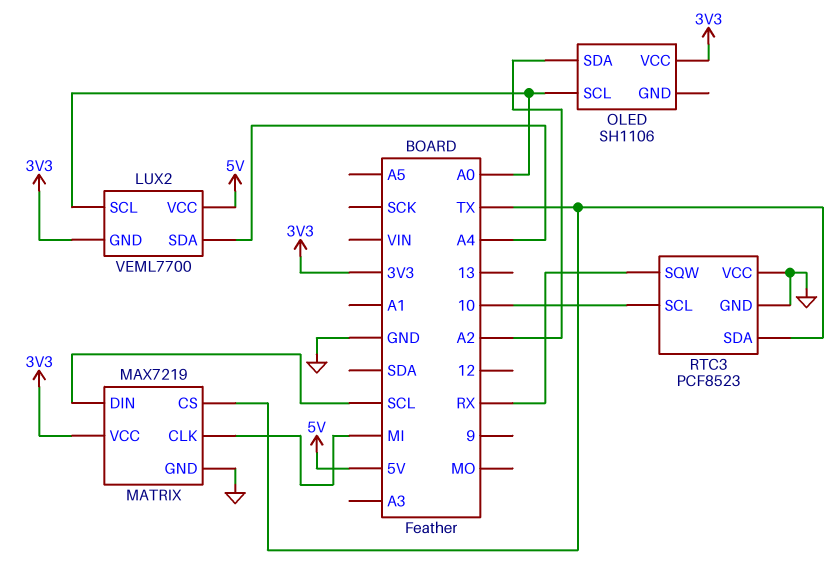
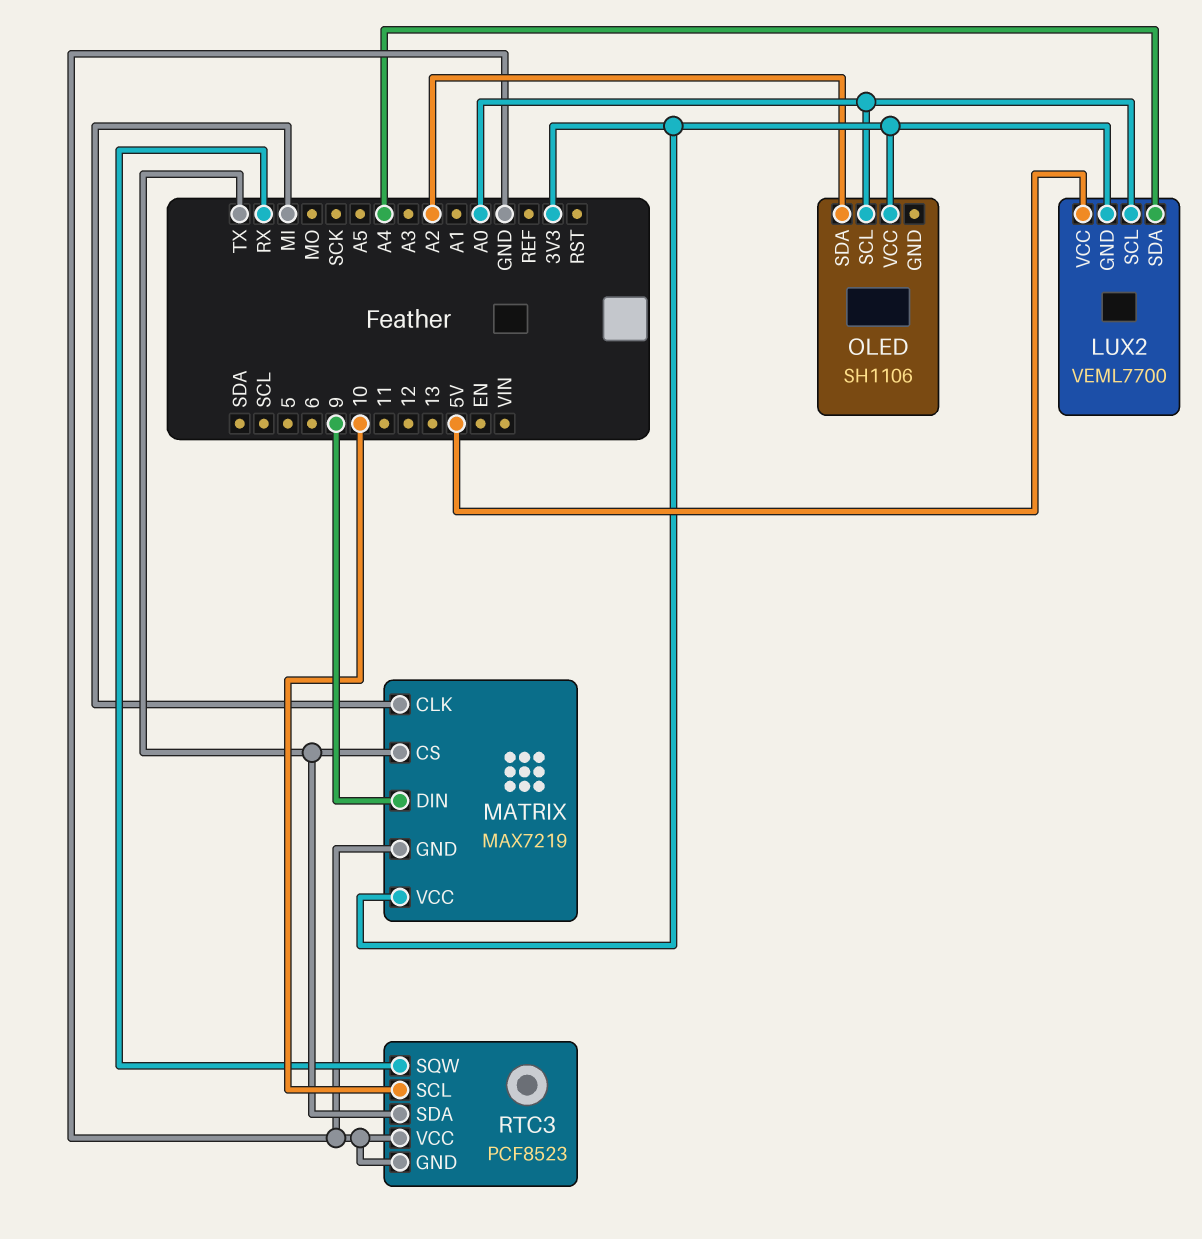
MATRIX pin DIN: SCL -> 9

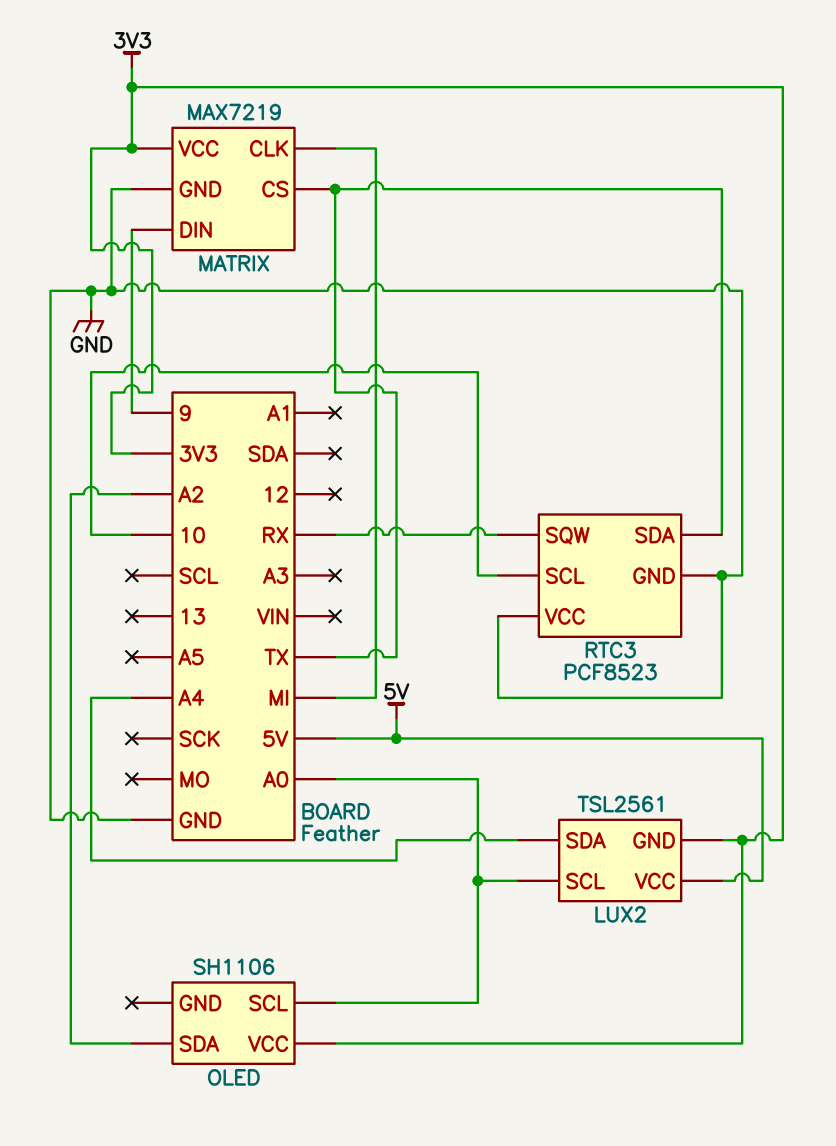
LUX2: VEML7700 -> TSL2561

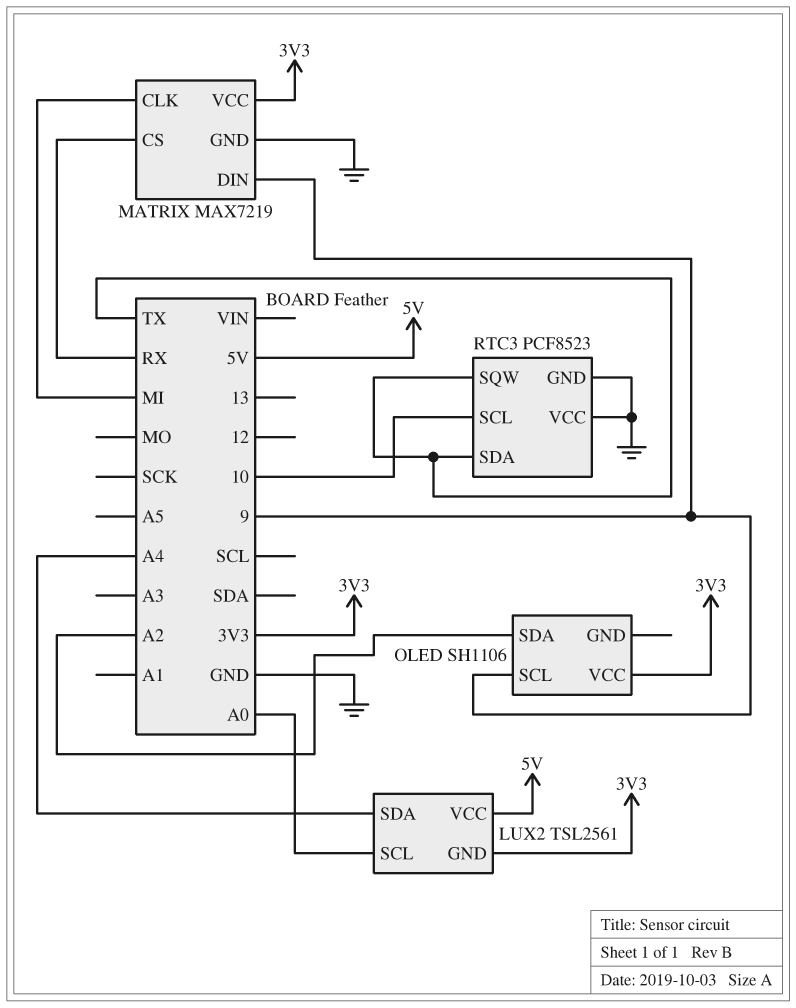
MATRIX pin CS: TX -> RX
OLED pin SCL: A0 -> 9
RTC3 pin SQW: RX -> TX

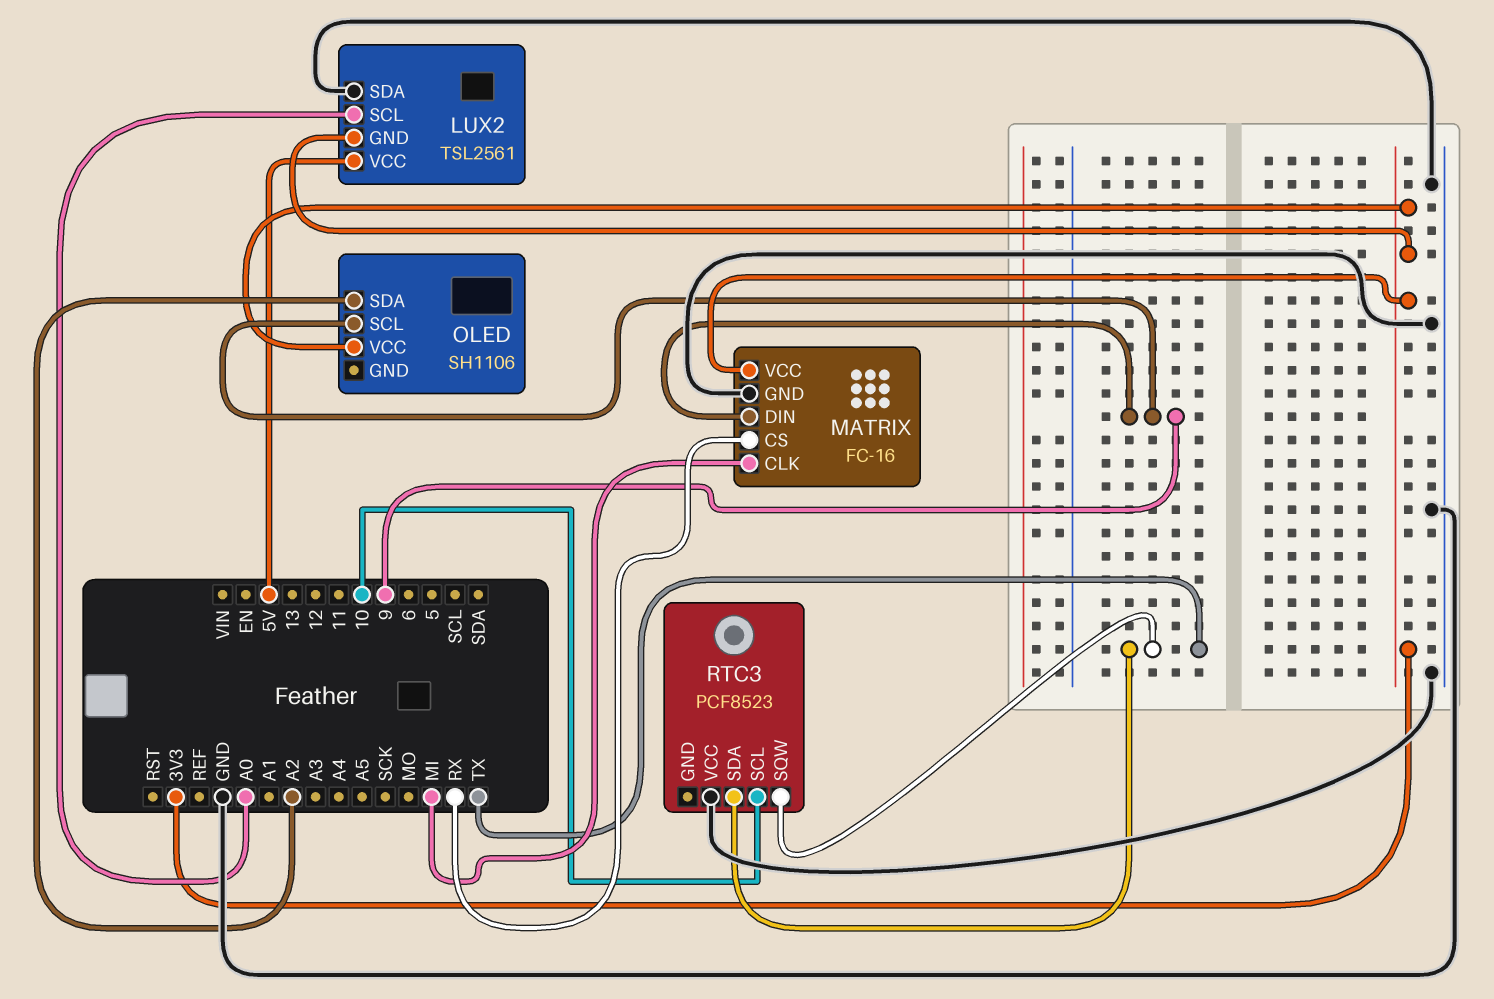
LUX2 pin SDA: A4 -> GND
MATRIX: MAX7219 -> FC-16
RTC3 pin GND: GND -> none

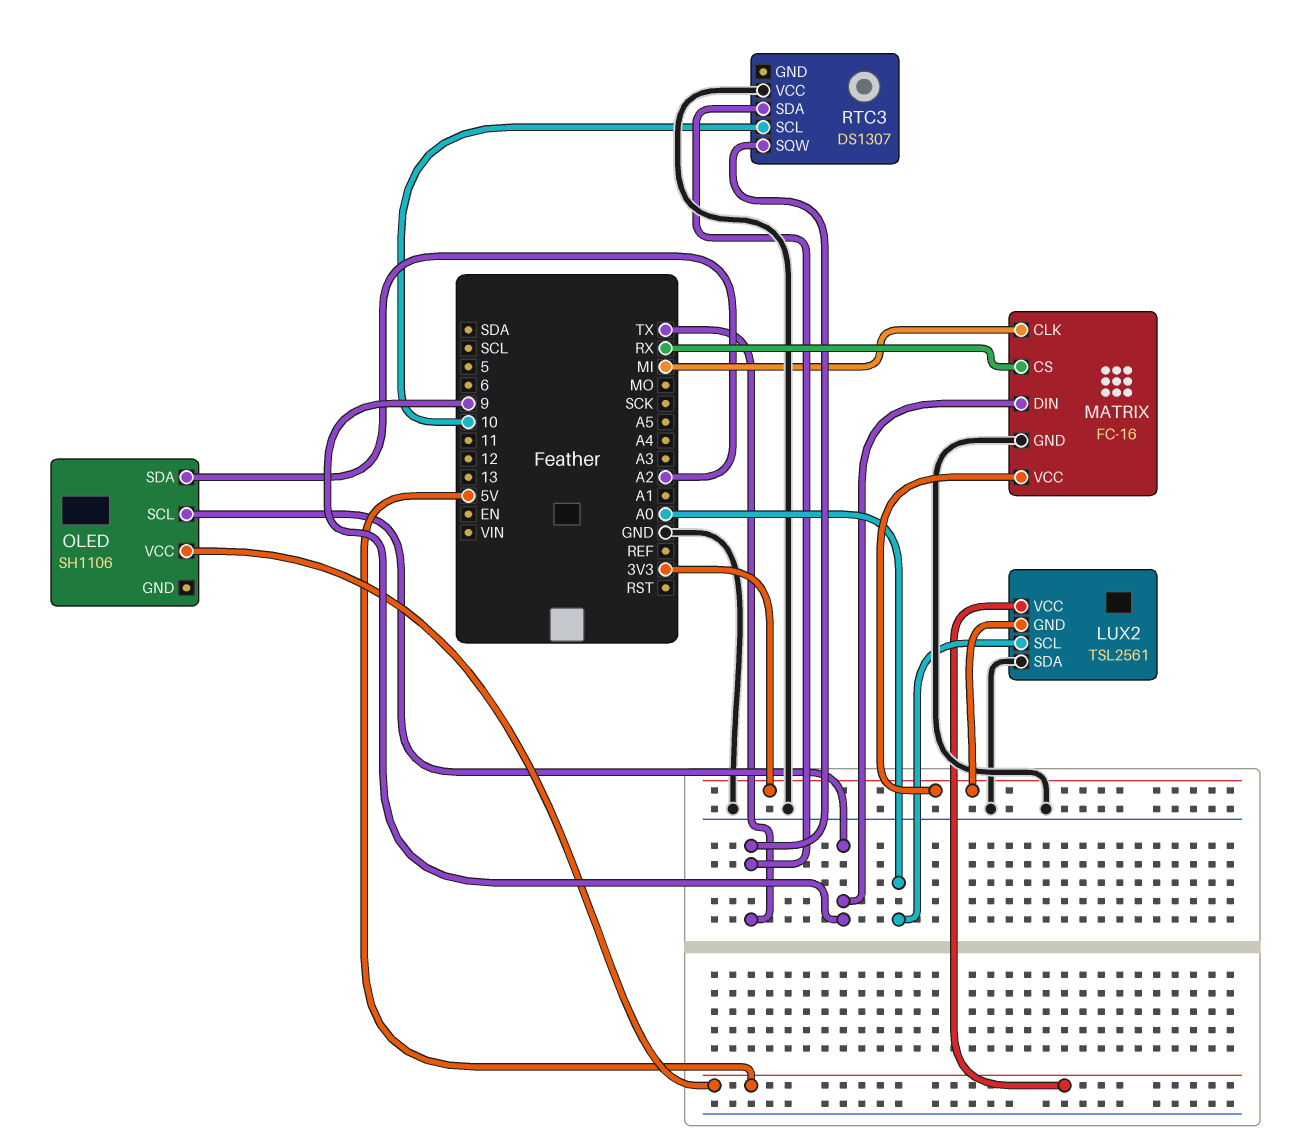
OLED pin VCC: 3V3 -> 5V
RTC3: PCF8523 -> DS1307

